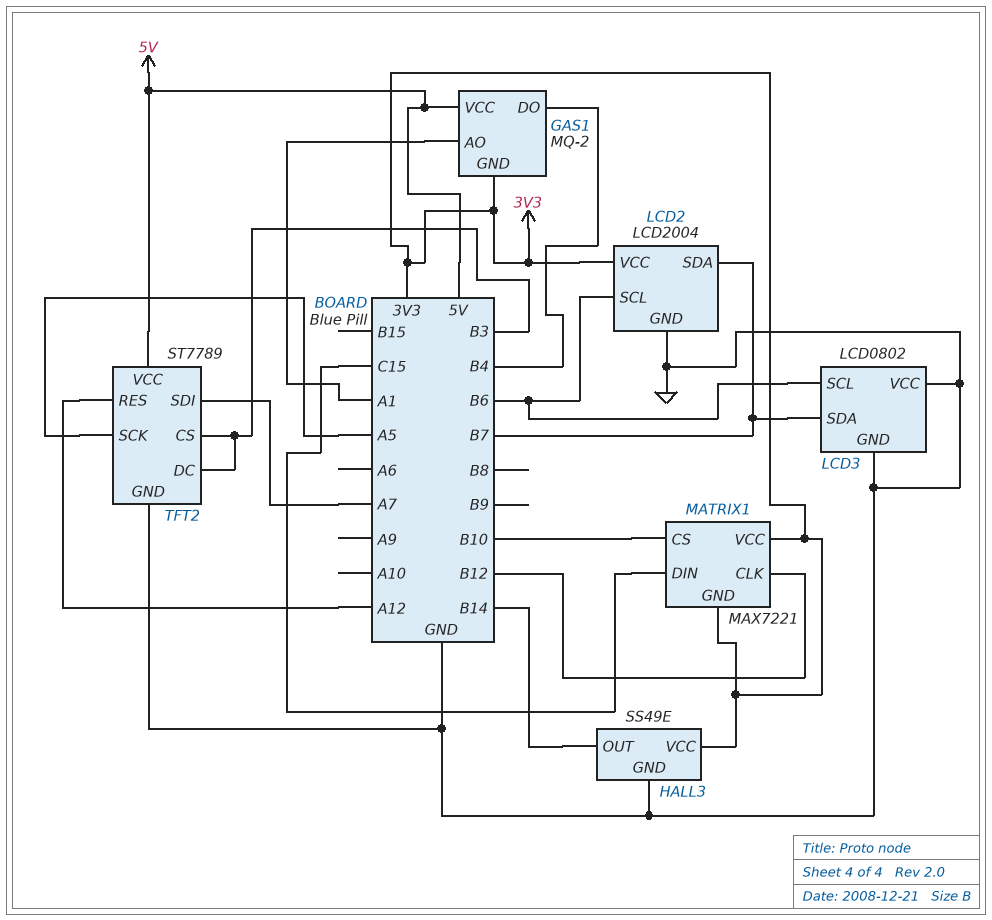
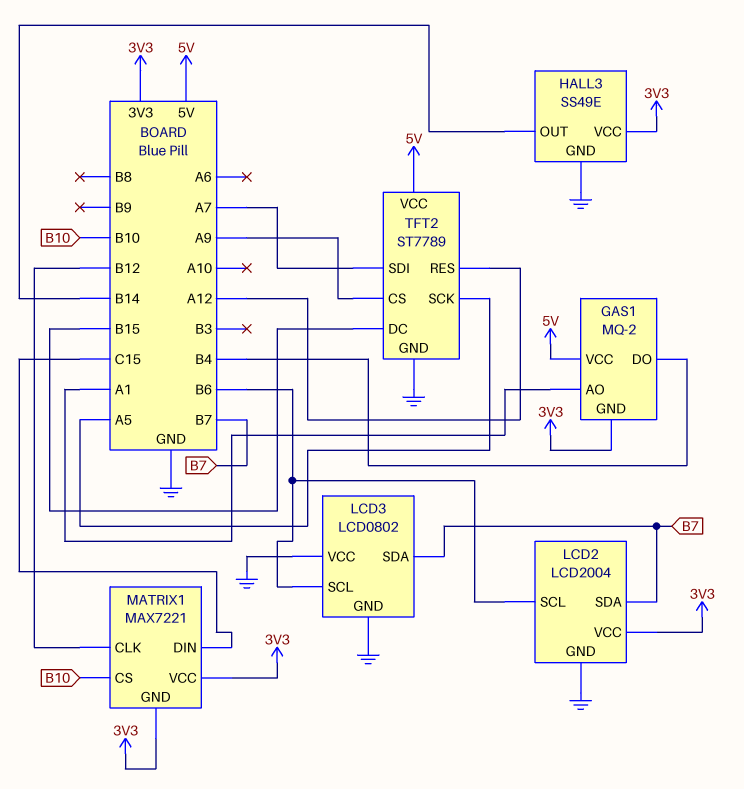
TFT2 pin CS: B3 -> A9
TFT2 pin DC: B3 -> B15

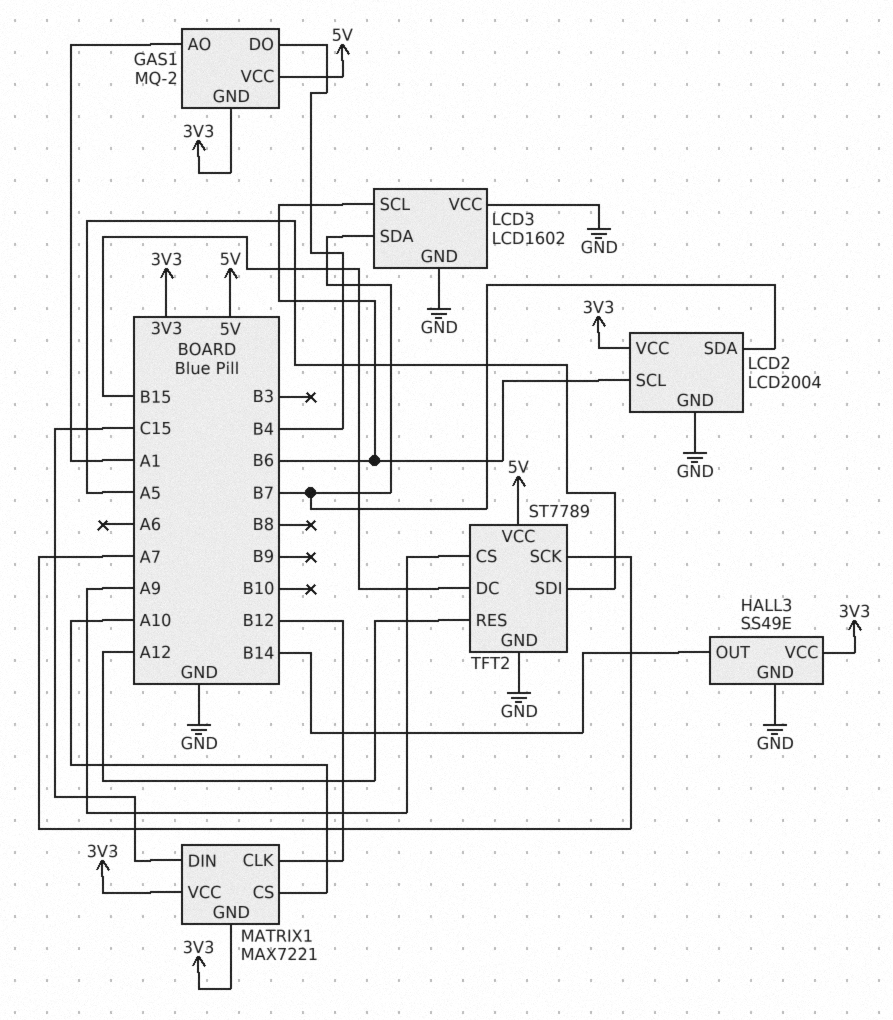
LCD3: LCD0802 -> LCD1602
MATRIX1 pin CS: B10 -> A10
TFT2 pin SCK: A5 -> A7
TFT2 pin SDI: A7 -> A5

